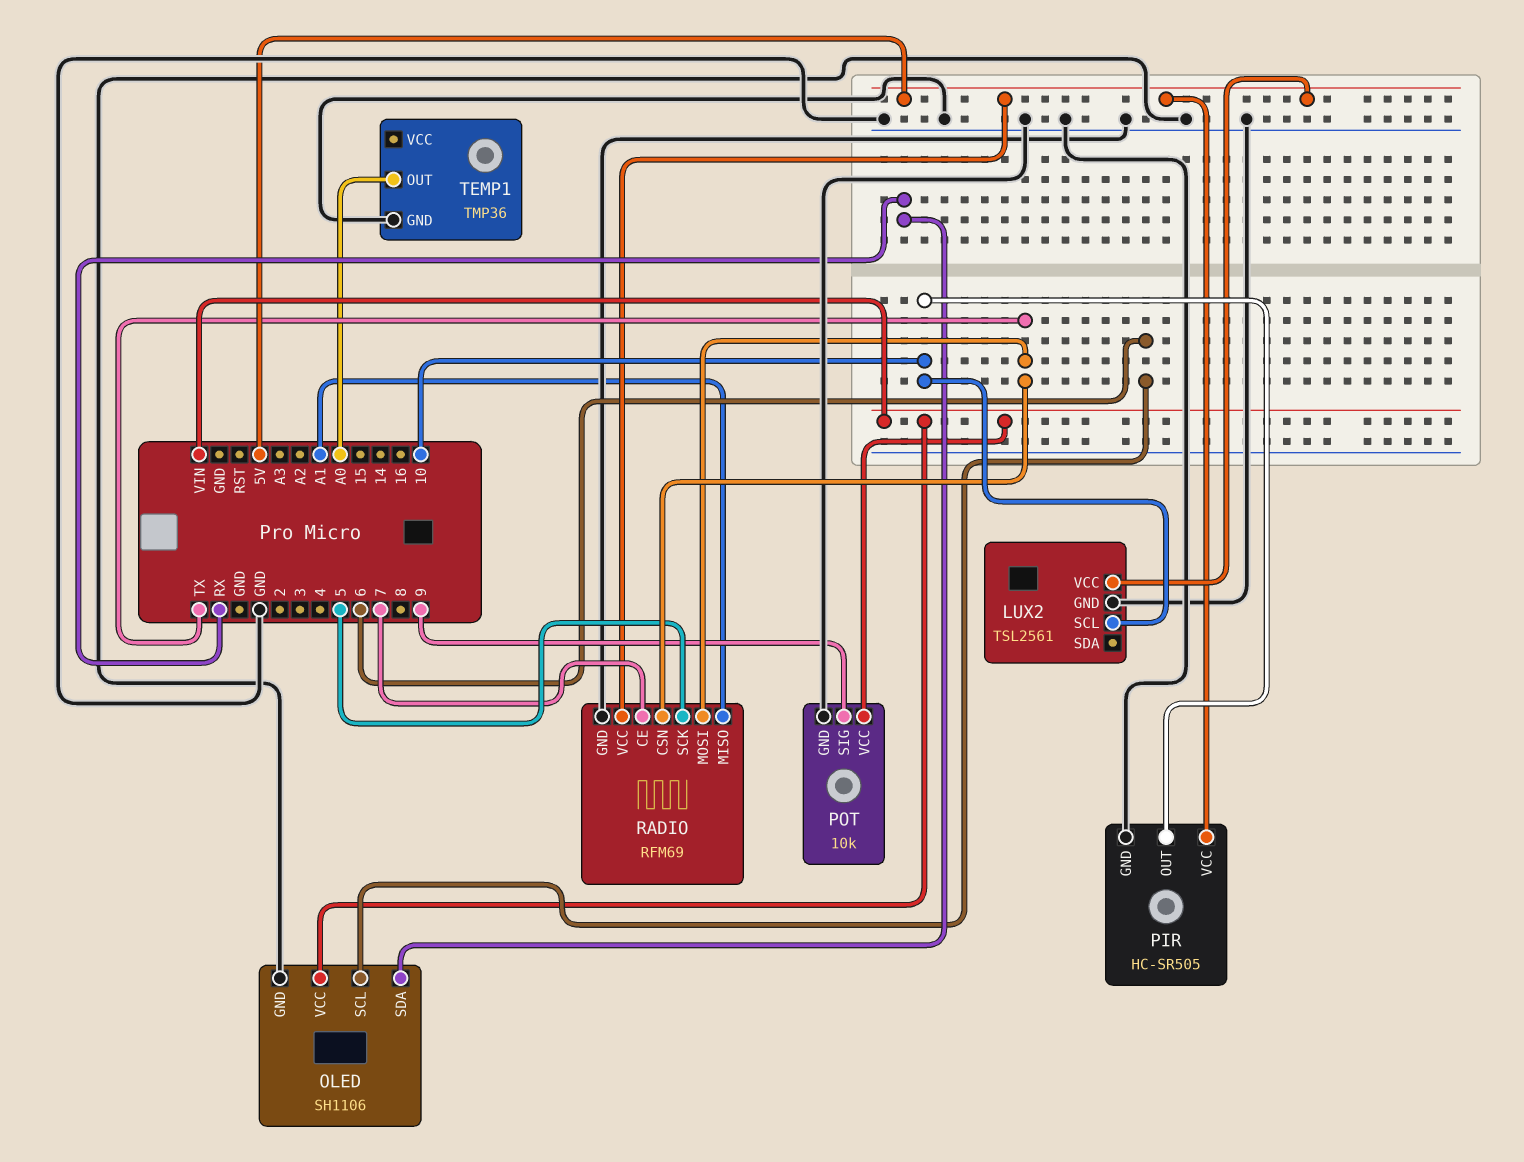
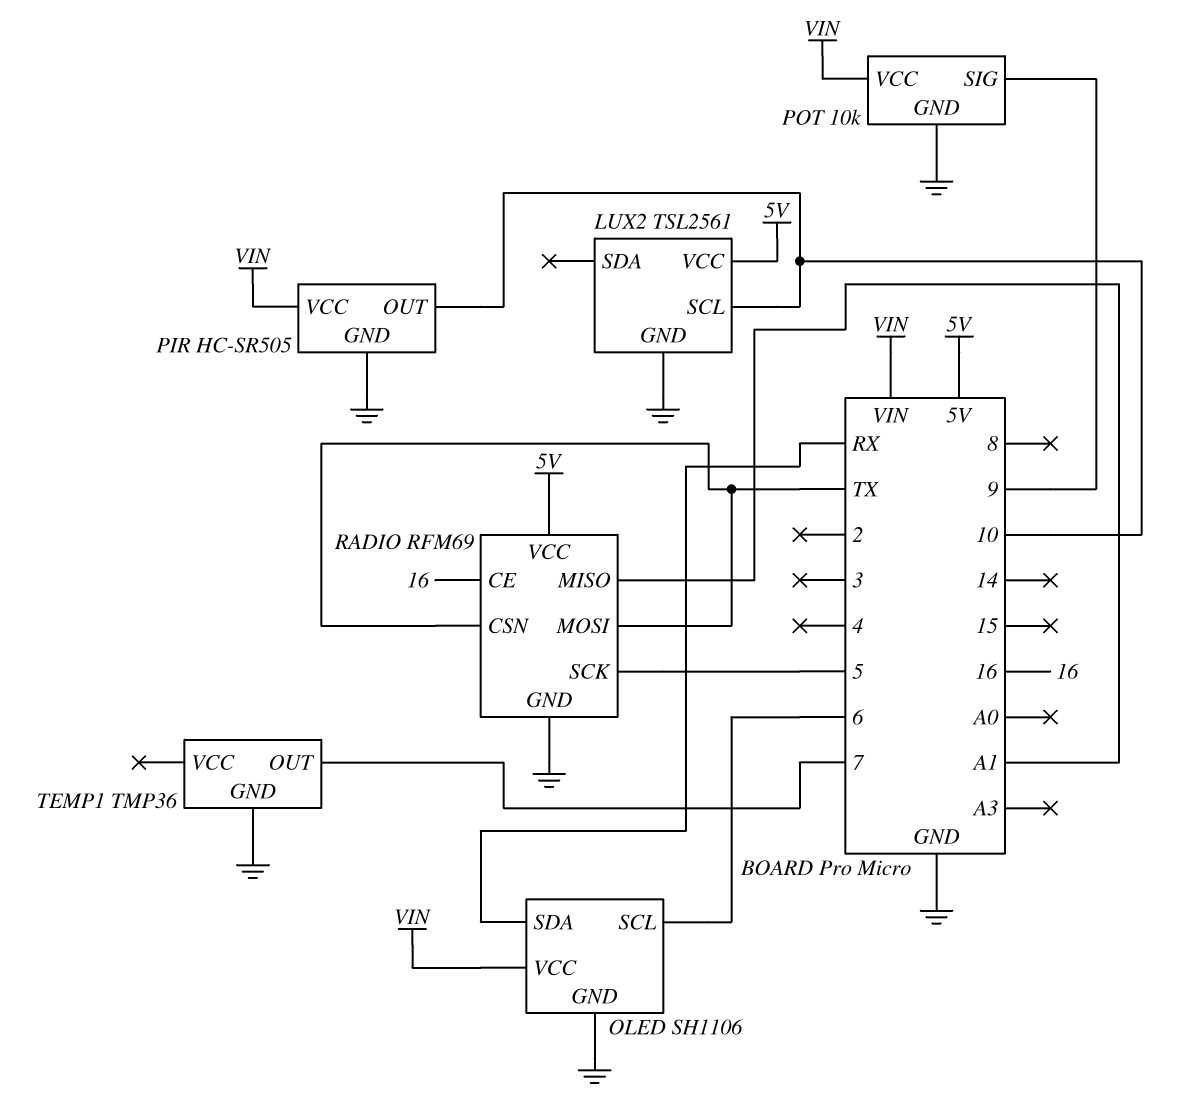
PIR pin VCC: 5V -> VIN
RADIO pin CE: 7 -> 16
TEMP1 pin OUT: A0 -> 7

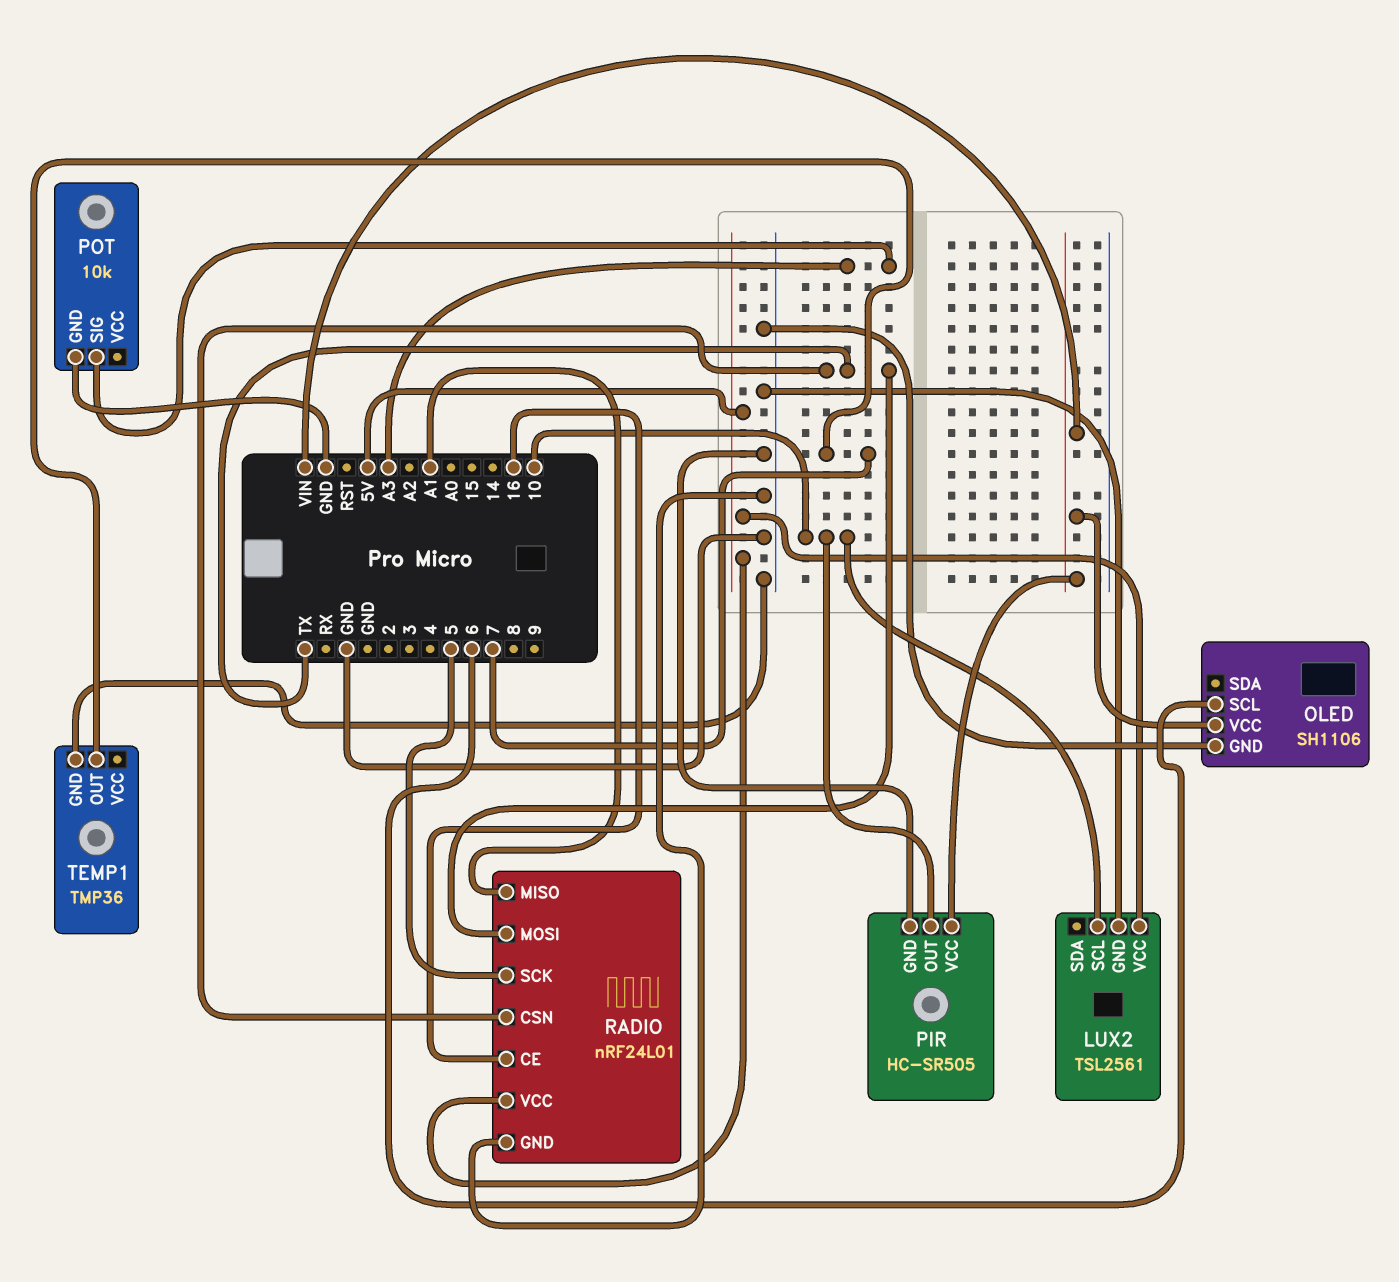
OLED pin SDA: RX -> none
POT pin SIG: 9 -> A3
POT pin VCC: VIN -> none
RADIO: RFM69 -> nRF24L01

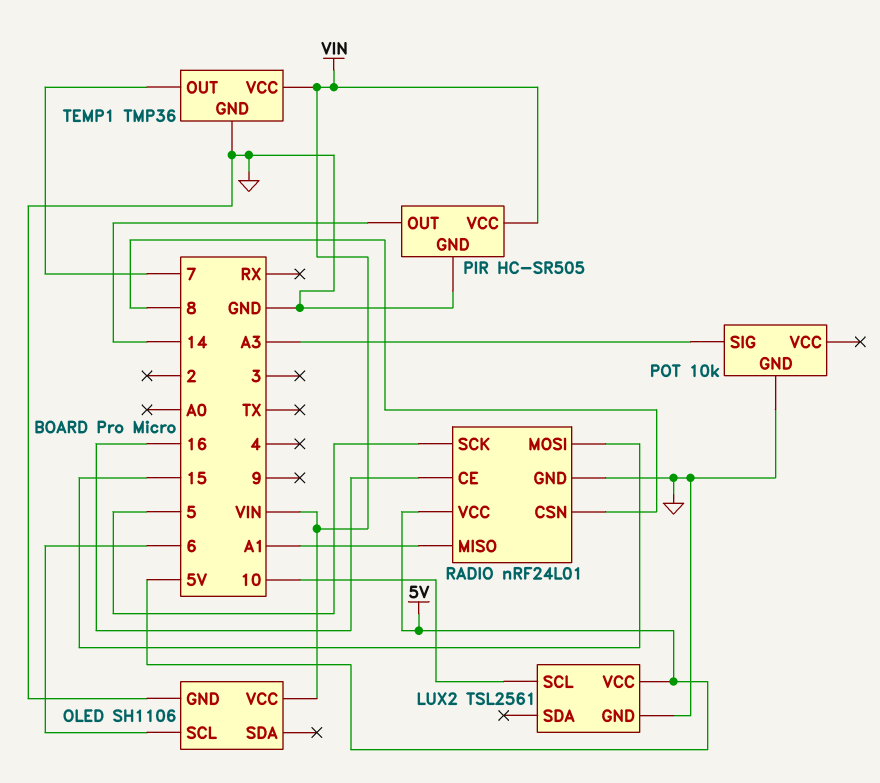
PIR pin OUT: 10 -> 14
RADIO pin CSN: TX -> 8
RADIO pin MOSI: TX -> 15
TEMP1 pin VCC: none -> VIN

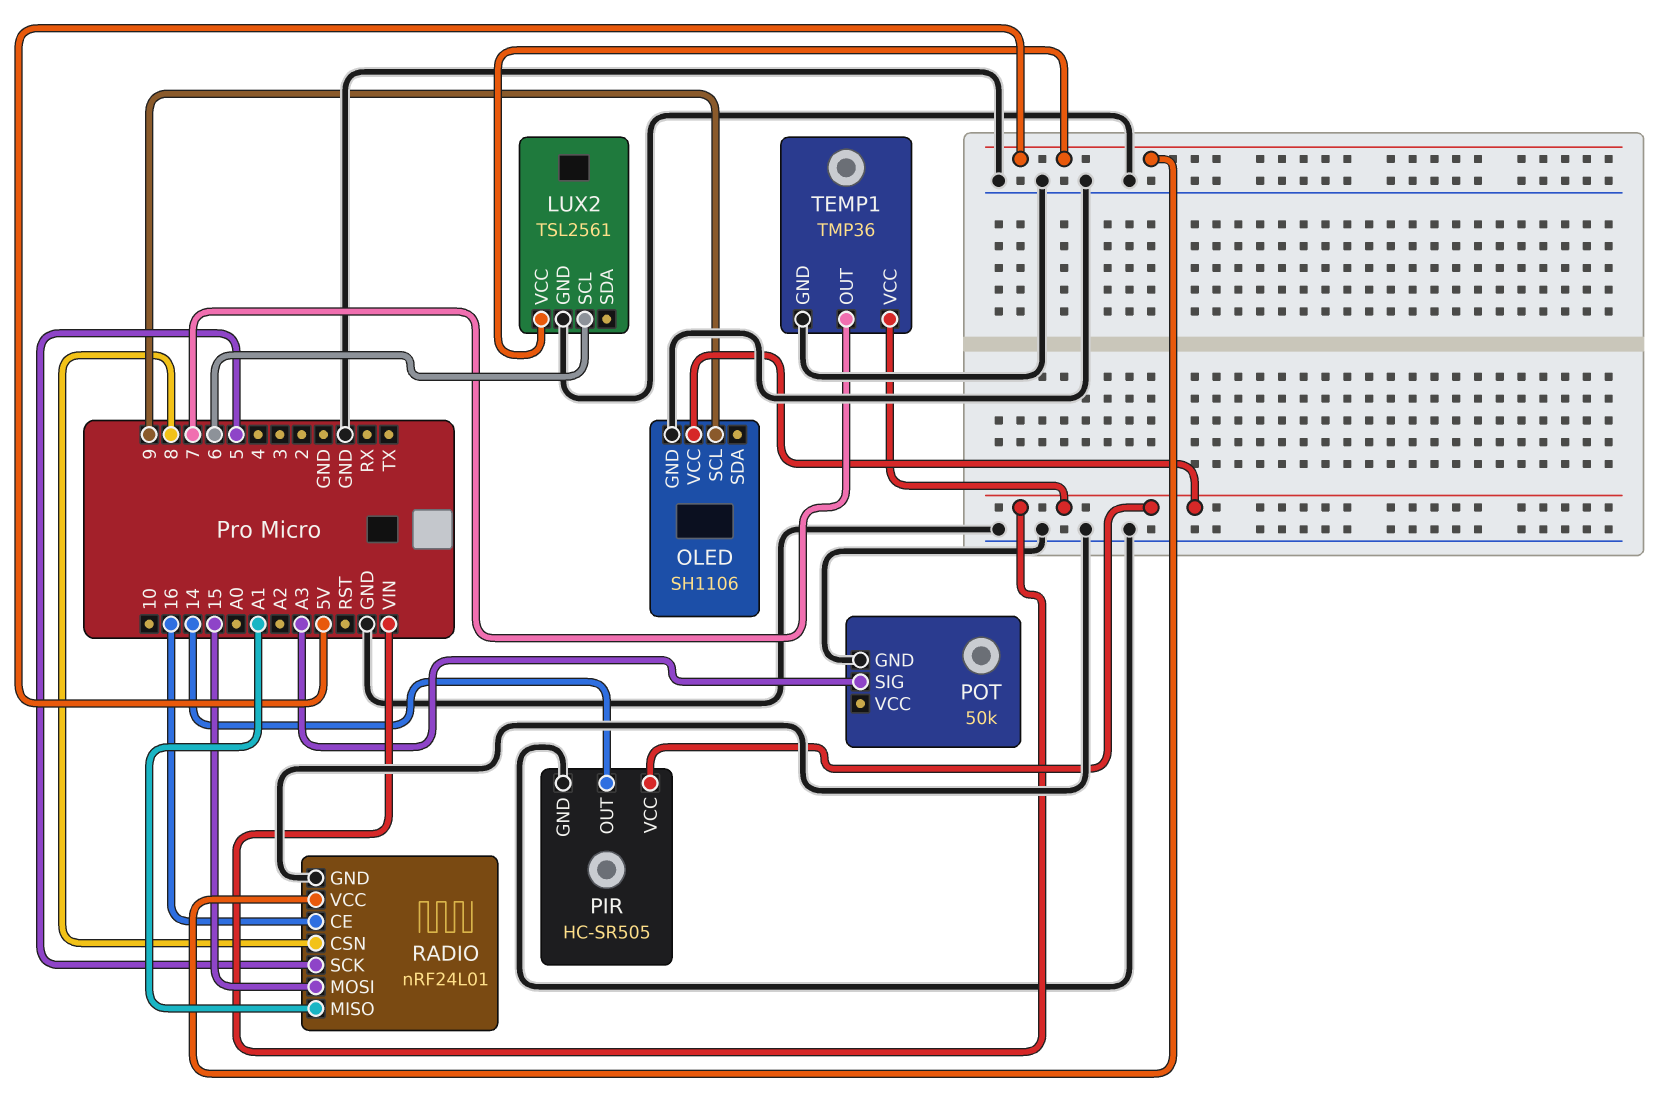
LUX2 pin SCL: 10 -> 6
OLED pin SCL: 6 -> 9
POT: 10k -> 50k

